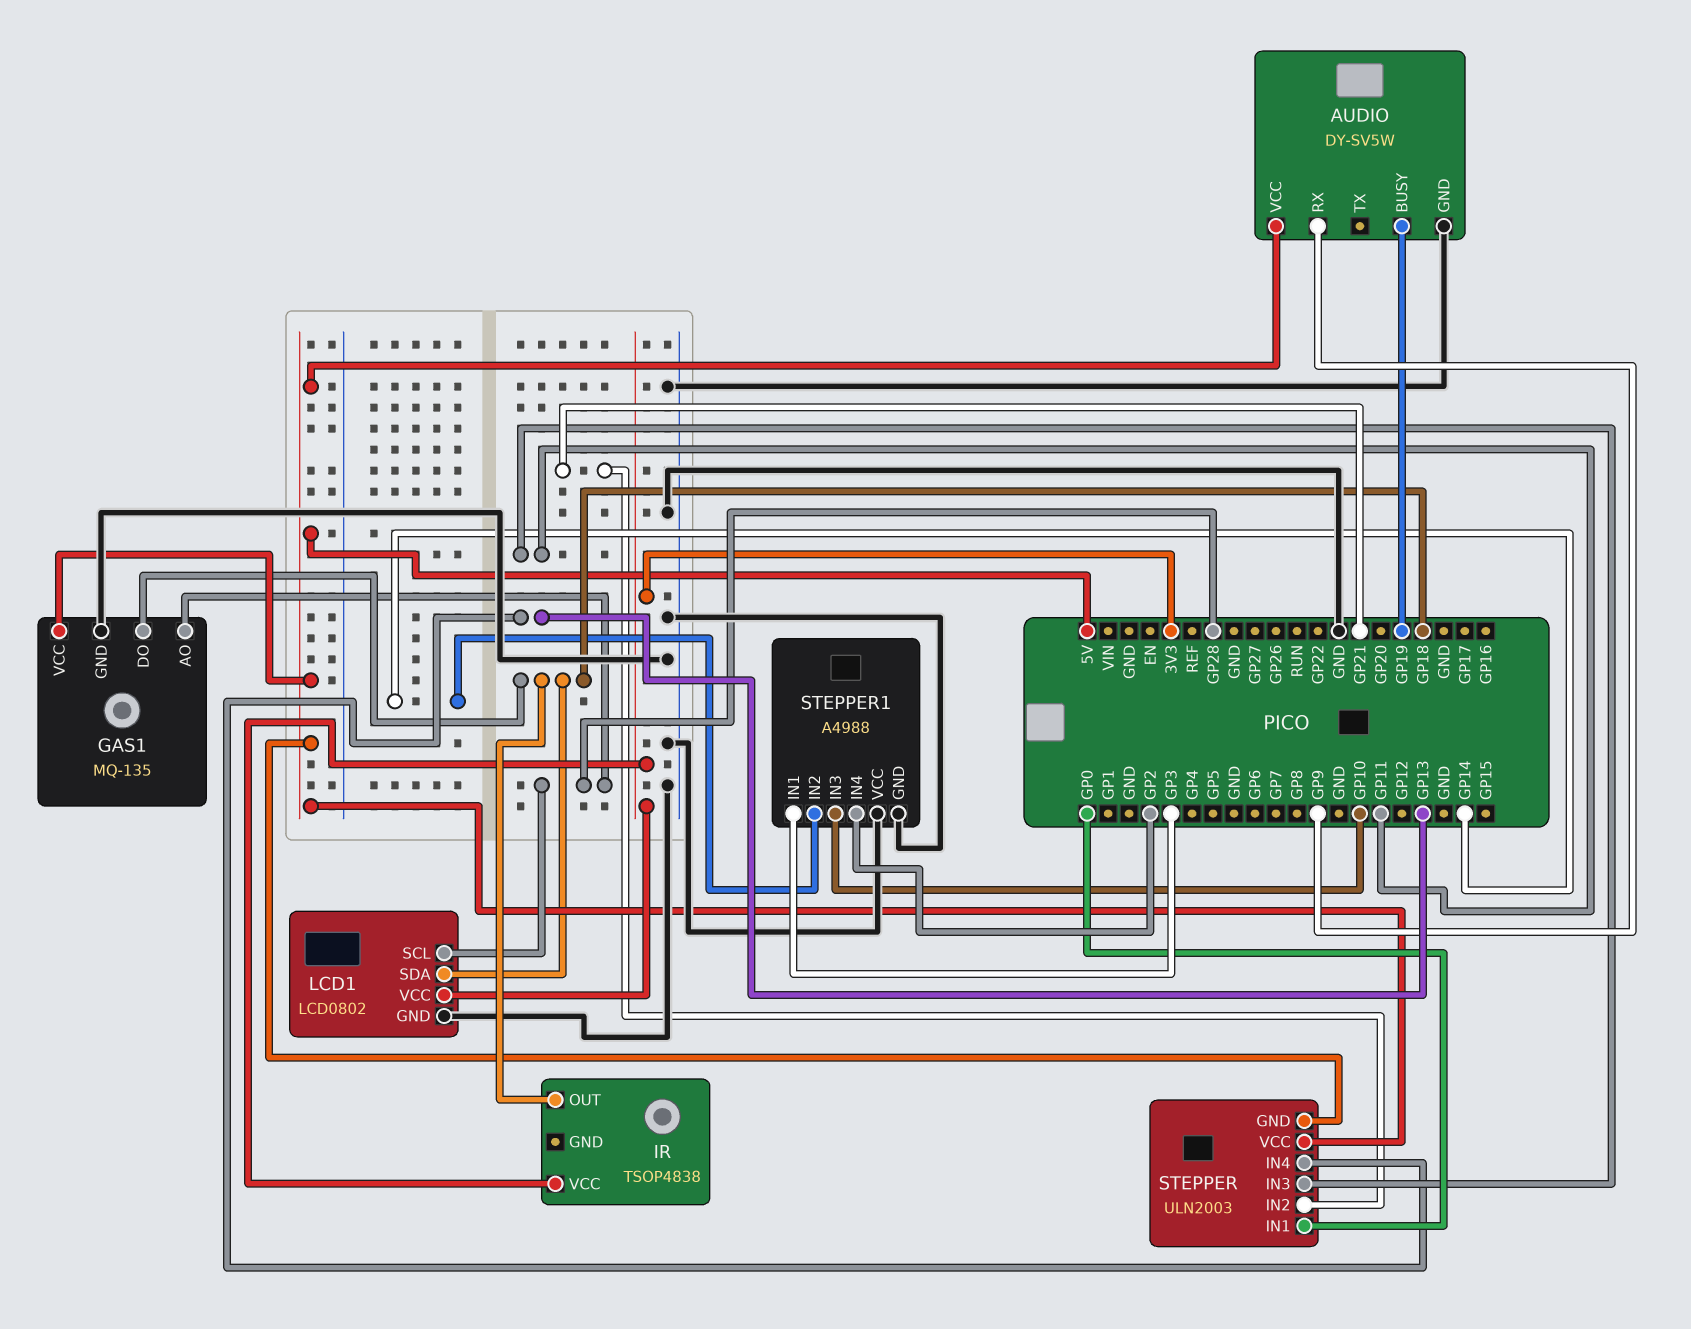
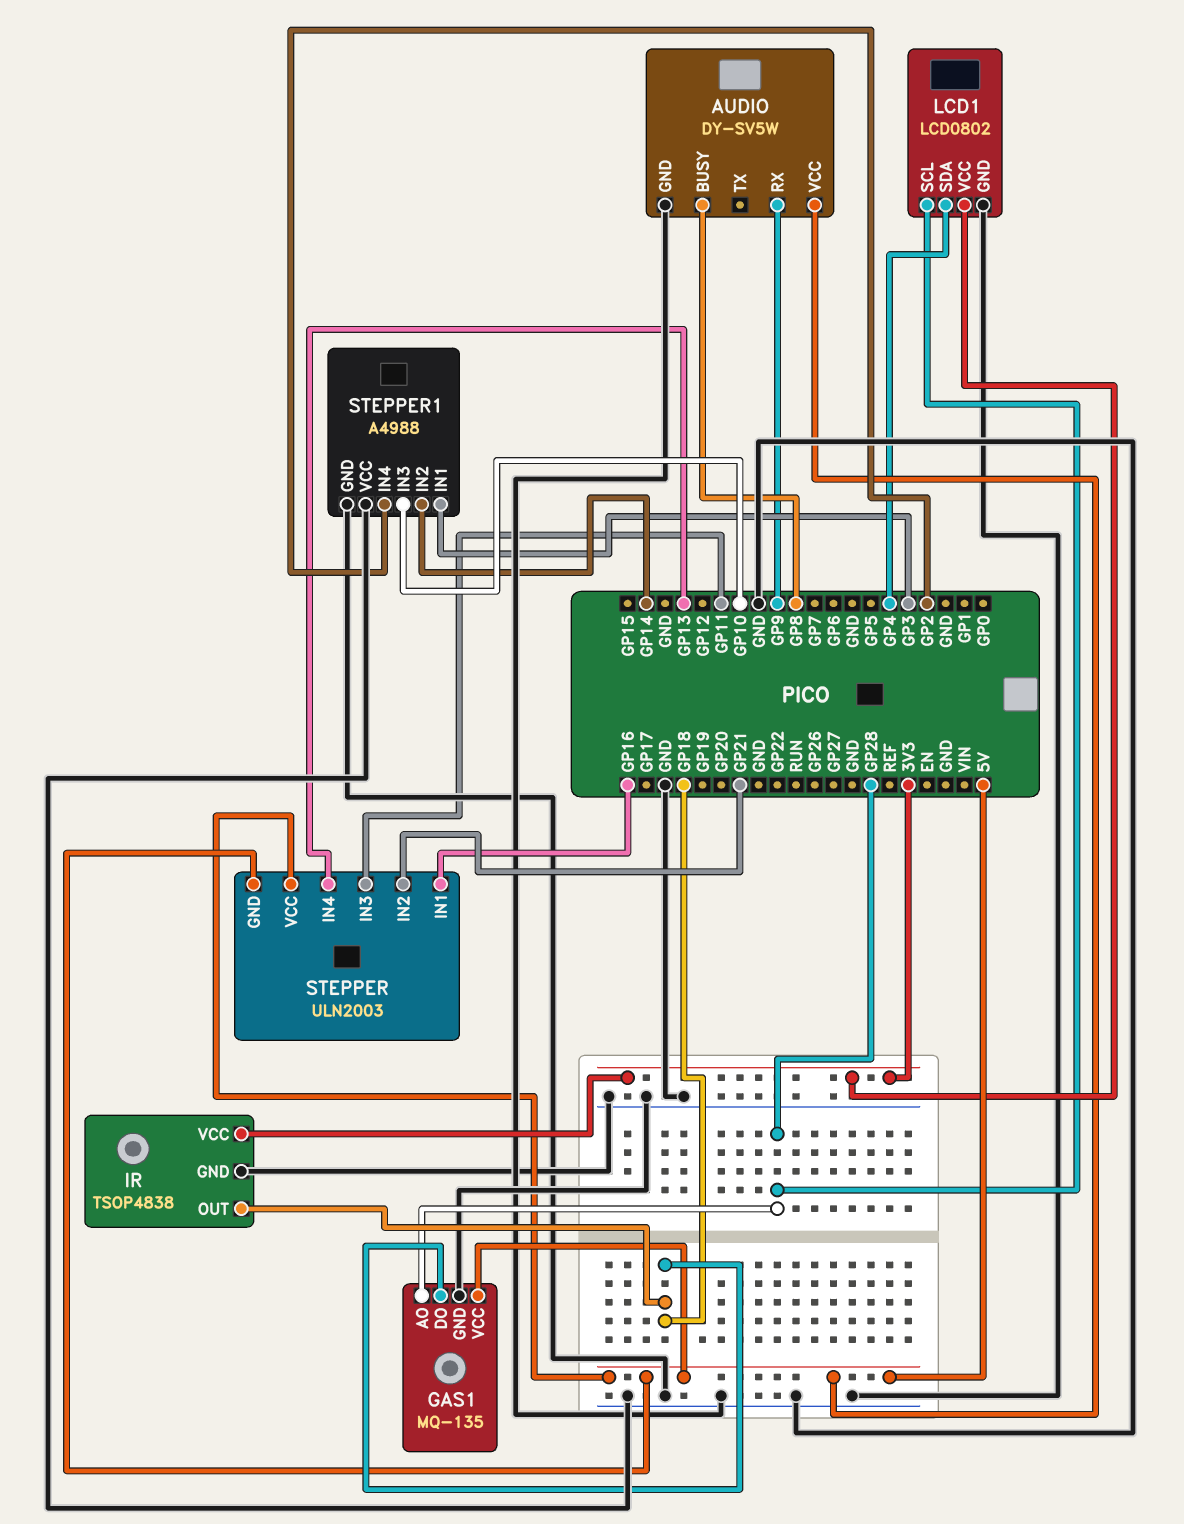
AUDIO pin BUSY: GP19 -> GP8
IR pin GND: none -> GND
LCD1 pin SDA: GP18 -> GP4
STEPPER pin IN1: GP0 -> GP16

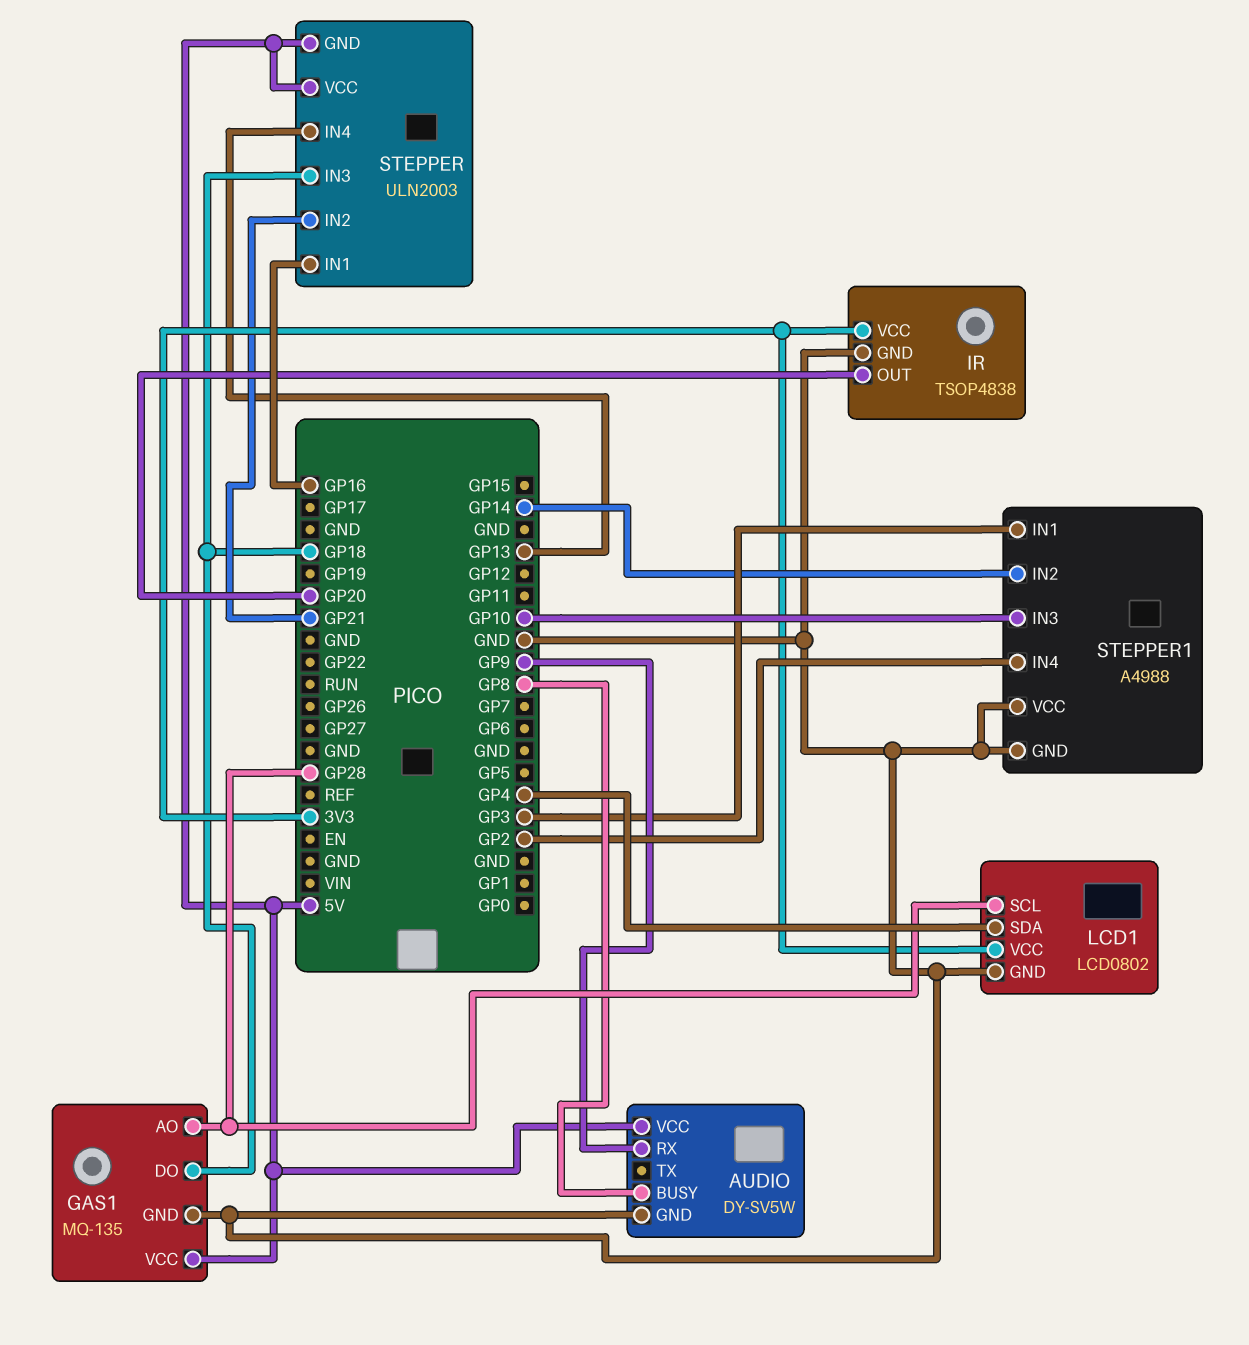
IR pin OUT: GP18 -> GP20
STEPPER pin IN3: GP11 -> GP18

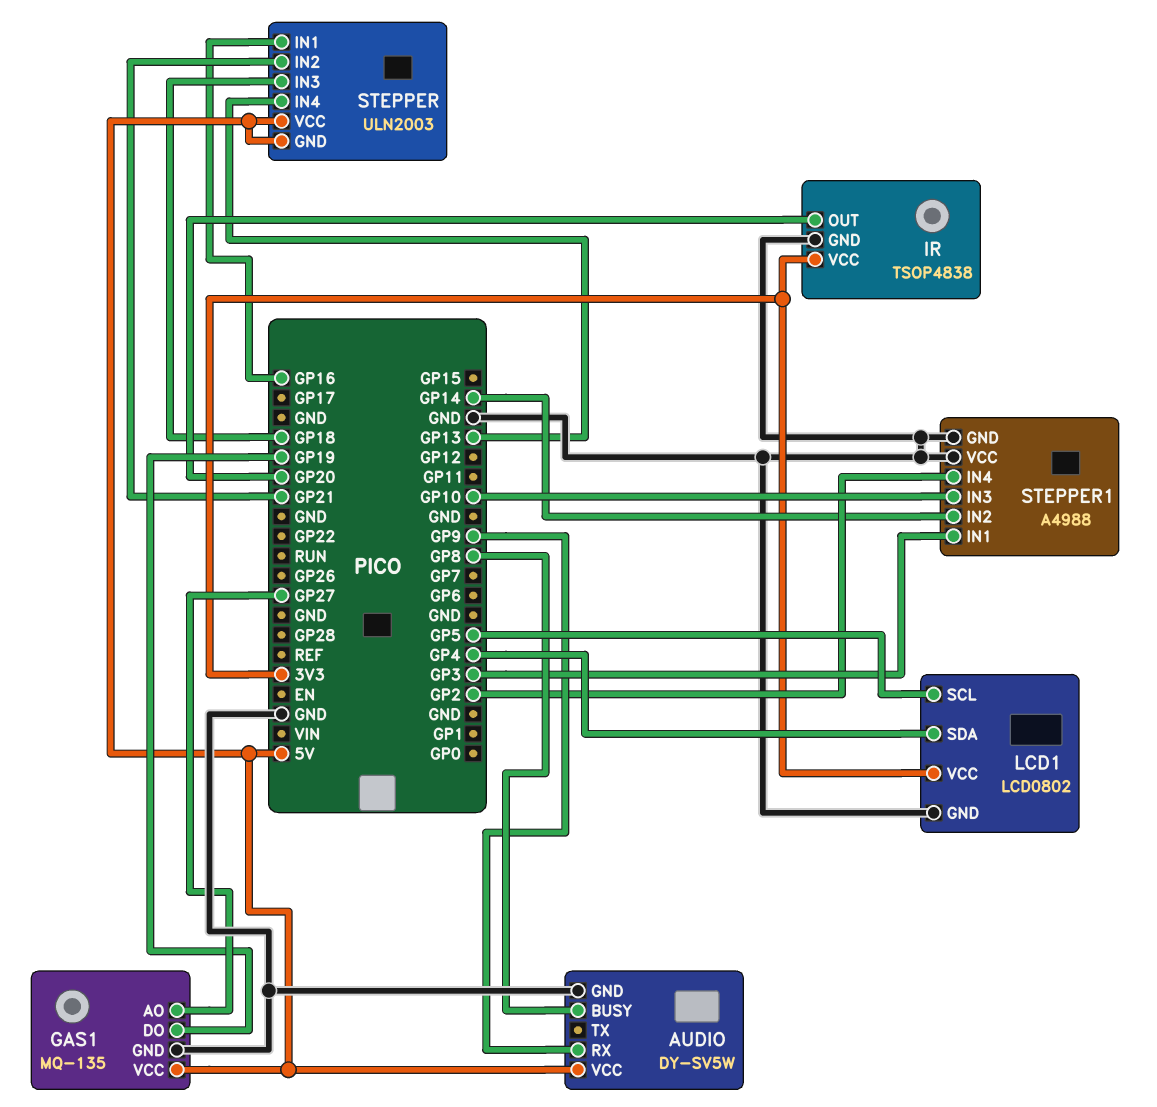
GAS1 pin AO: GP28 -> GP27
GAS1 pin DO: GP18 -> GP19
LCD1 pin SCL: GP28 -> GP5

